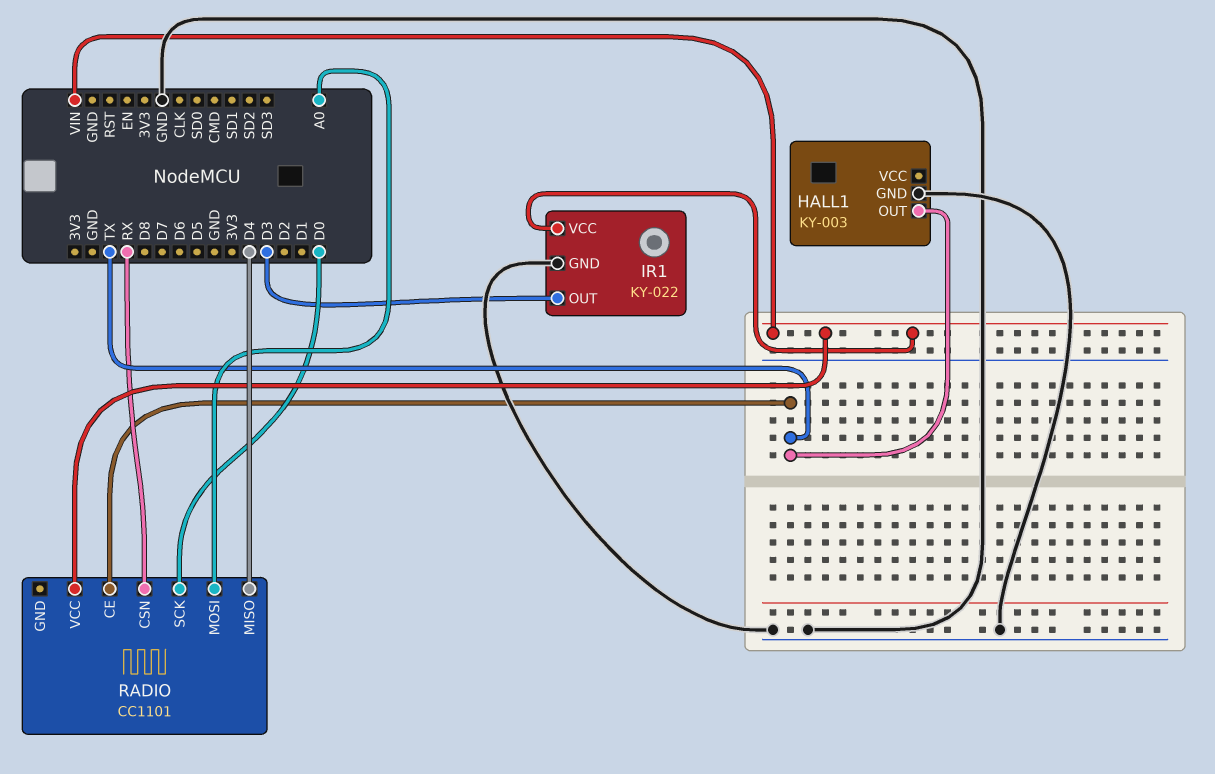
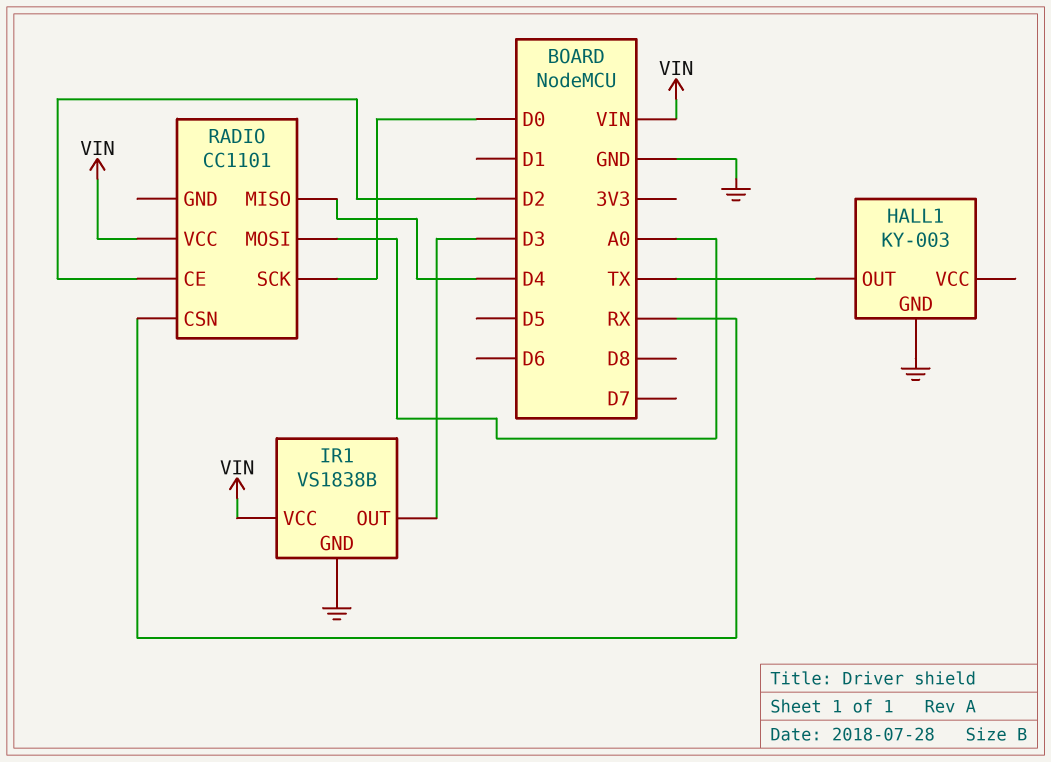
IR1: KY-022 -> VS1838B
RADIO pin CE: TX -> D2

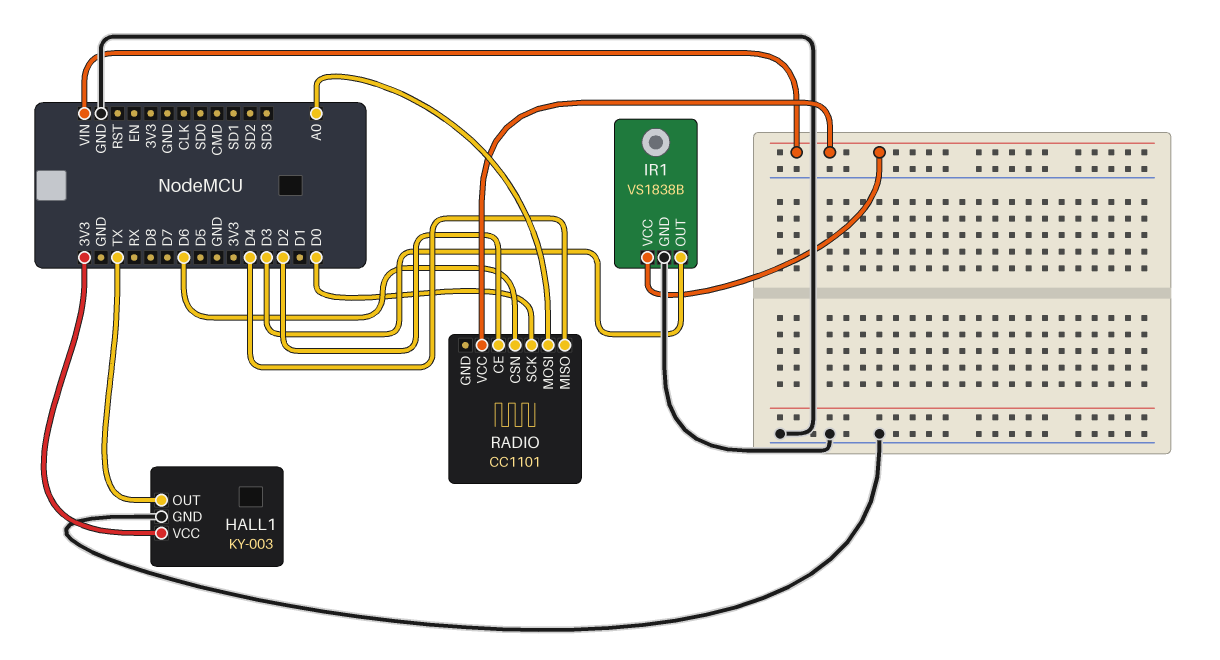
HALL1 pin VCC: none -> 3V3
RADIO pin CSN: RX -> D6

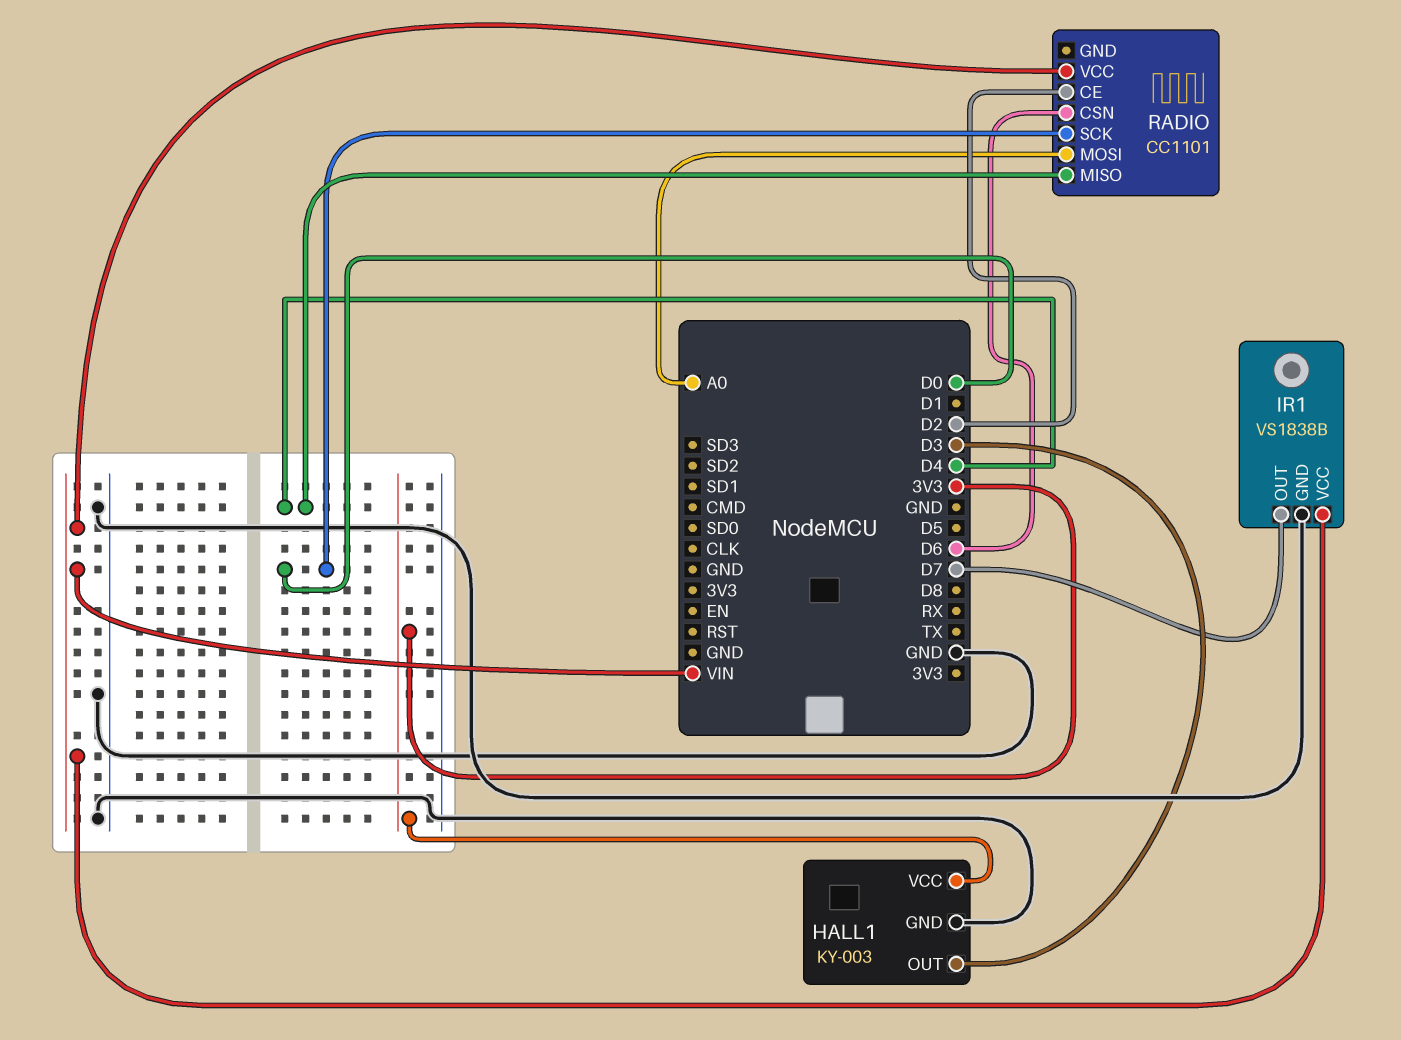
HALL1 pin OUT: TX -> D3
IR1 pin OUT: D3 -> D7

